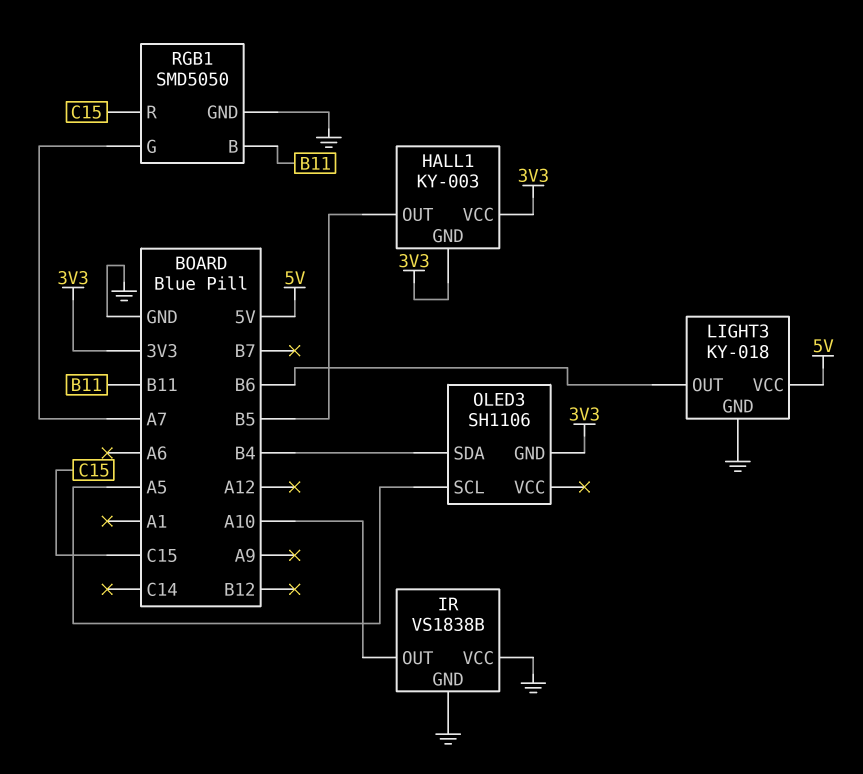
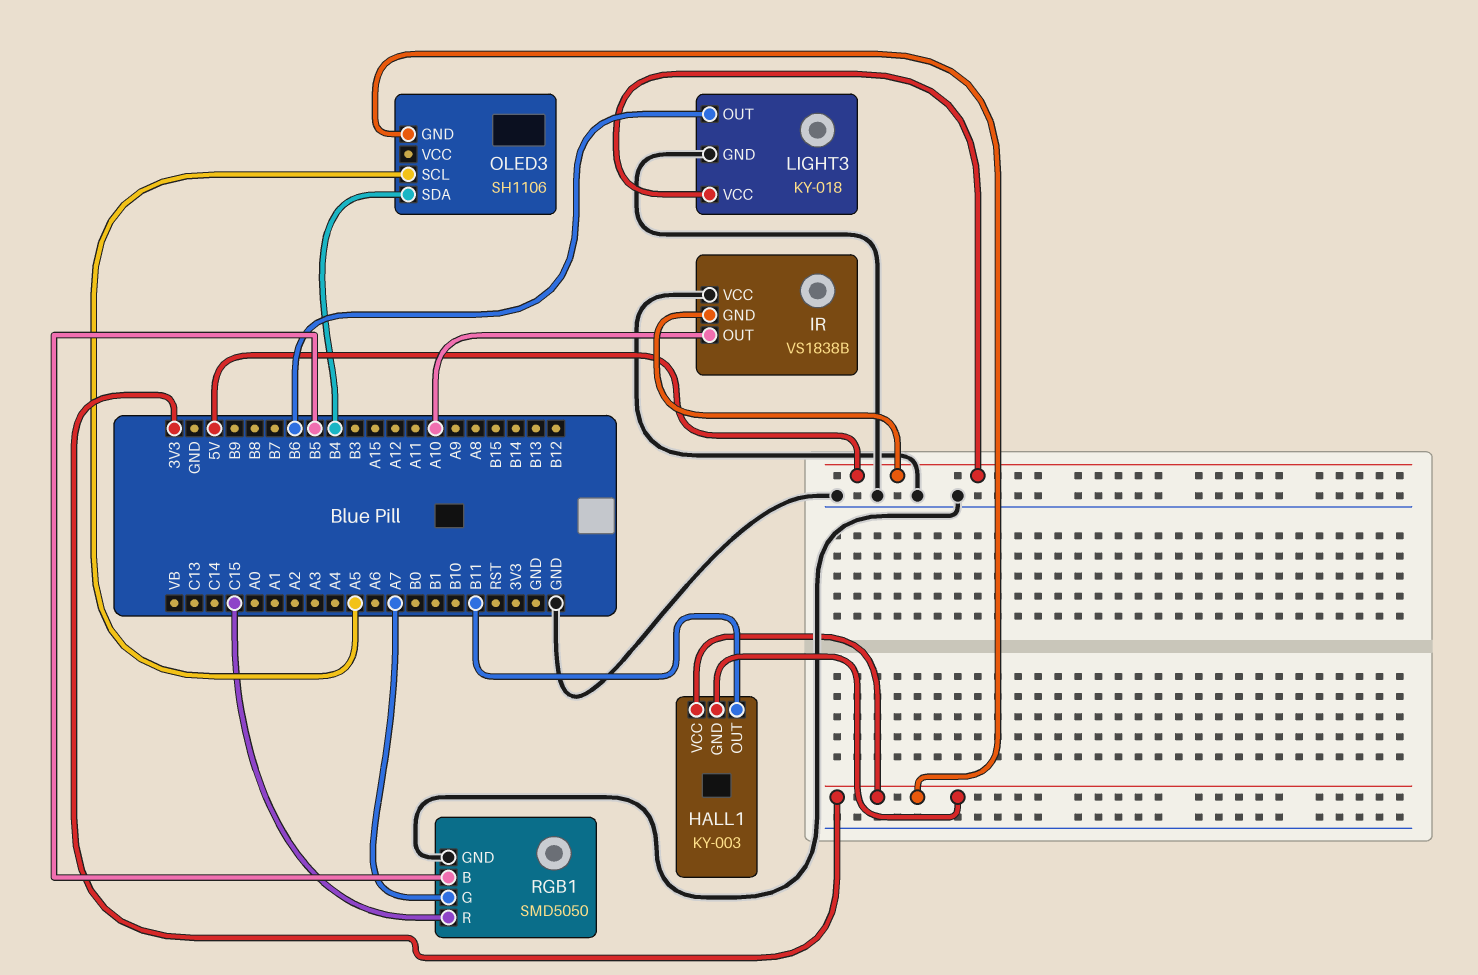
HALL1 pin OUT: B5 -> B11
IR pin GND: GND -> 5V
RGB1 pin B: B11 -> B5

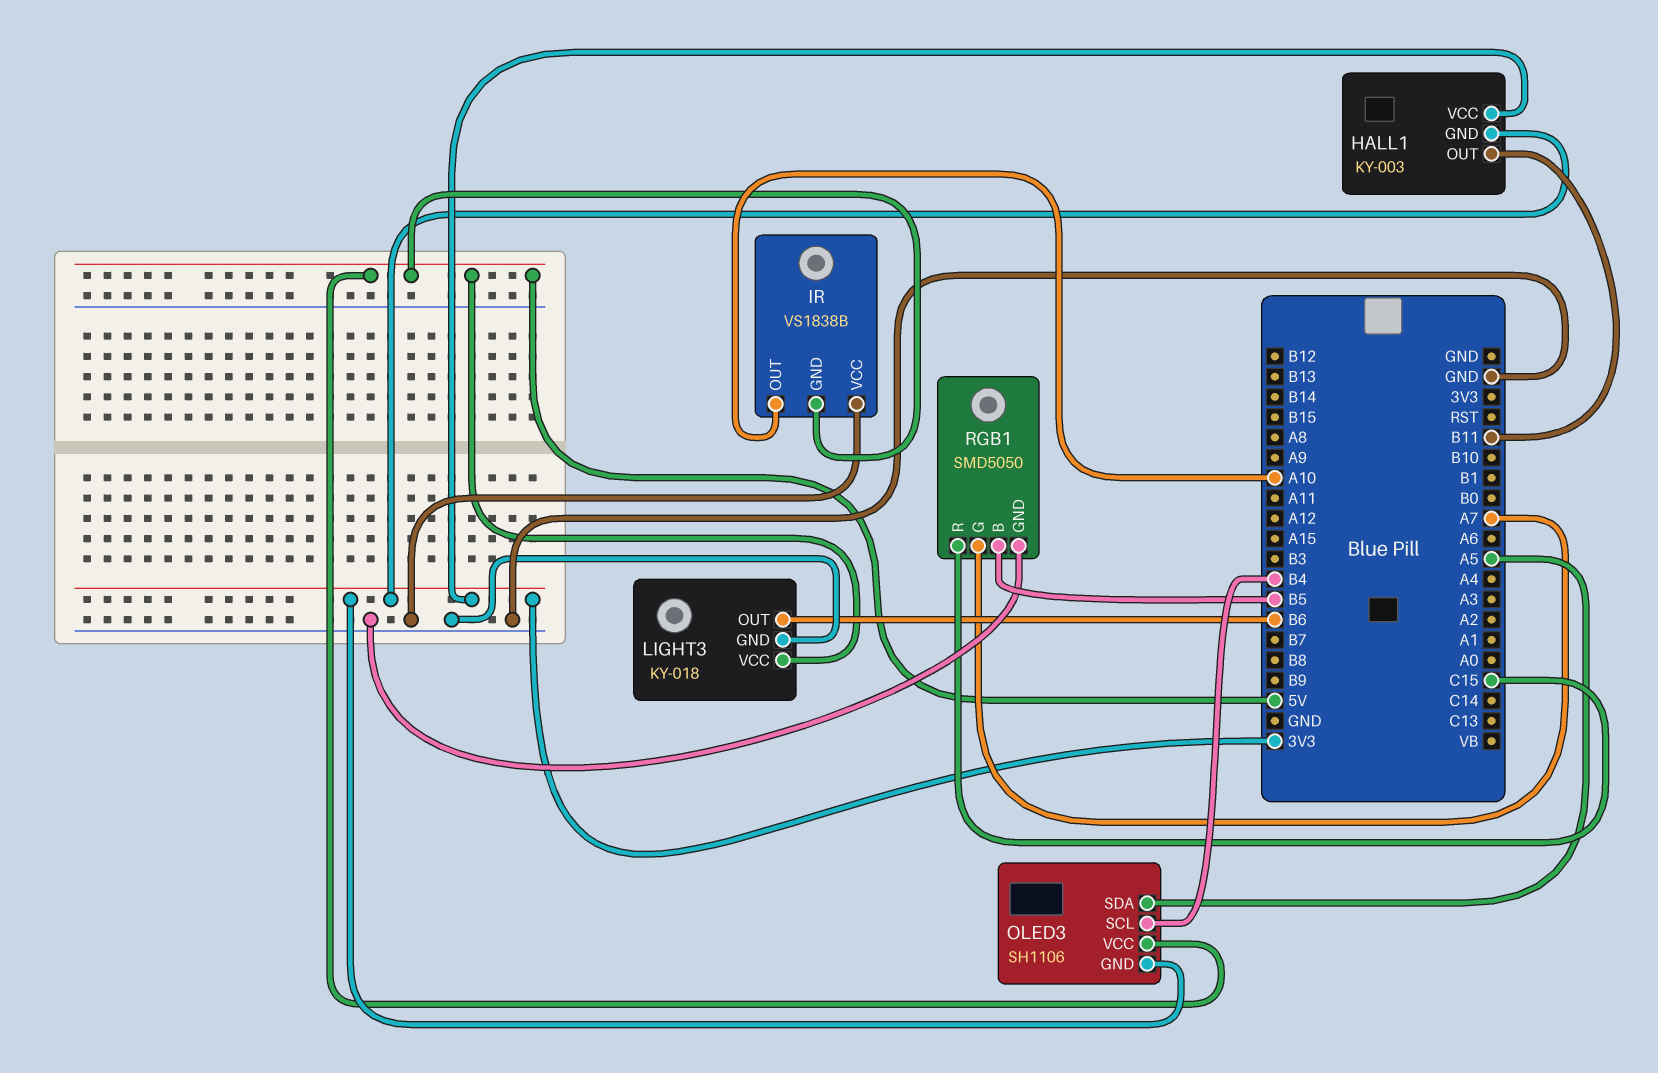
OLED3 pin SCL: A5 -> B4
OLED3 pin SDA: B4 -> A5
OLED3 pin VCC: none -> 5V

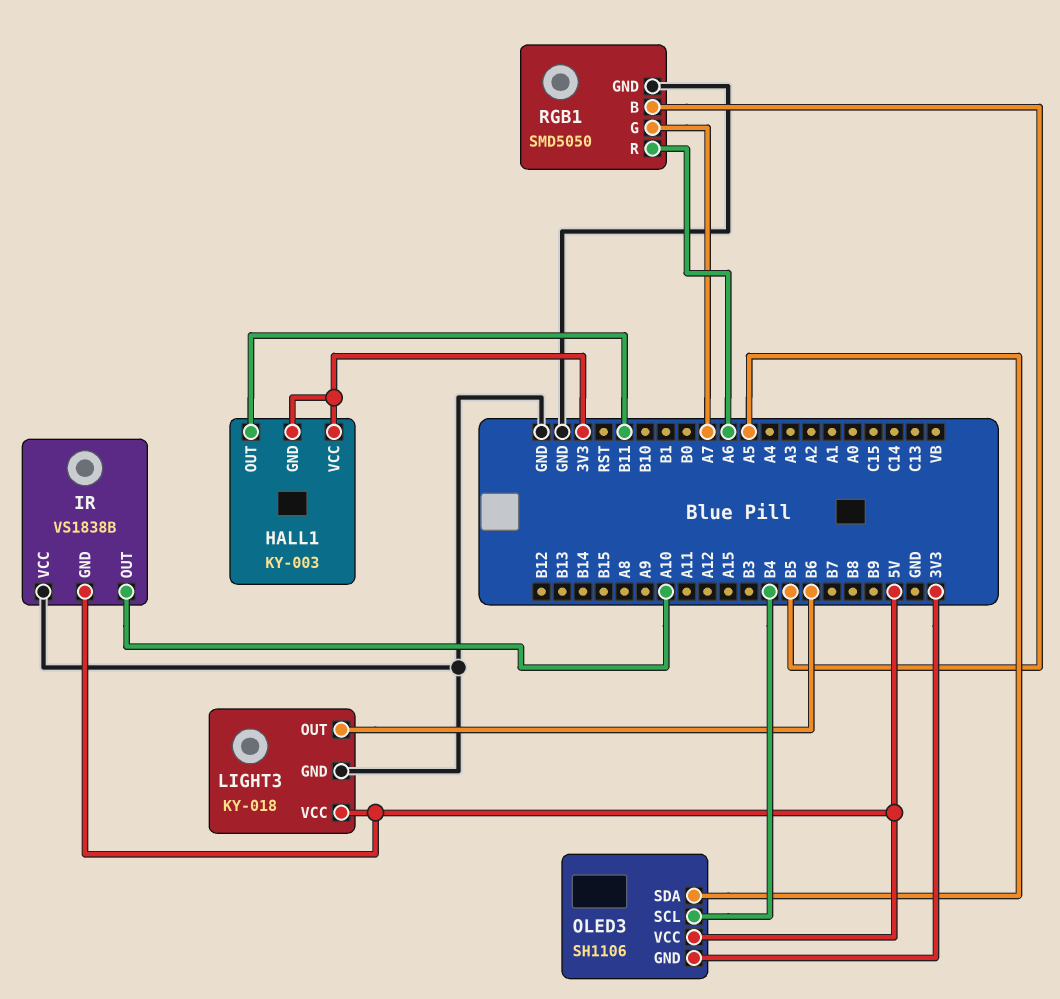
RGB1 pin R: C15 -> A6

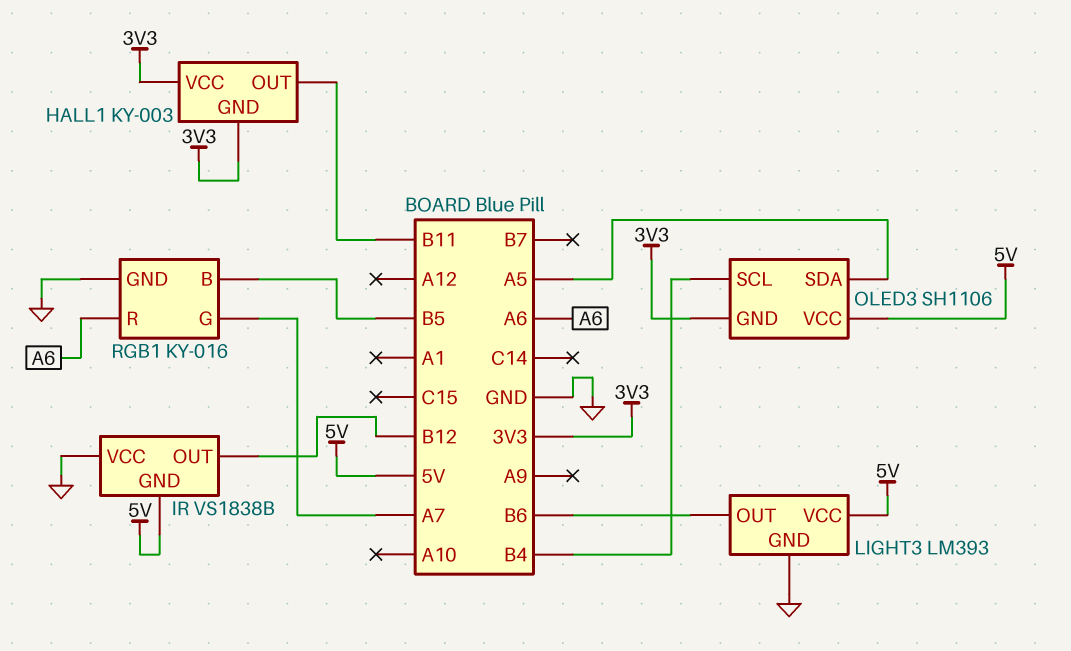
IR pin OUT: A10 -> B12
LIGHT3: KY-018 -> LM393
RGB1: SMD5050 -> KY-016

